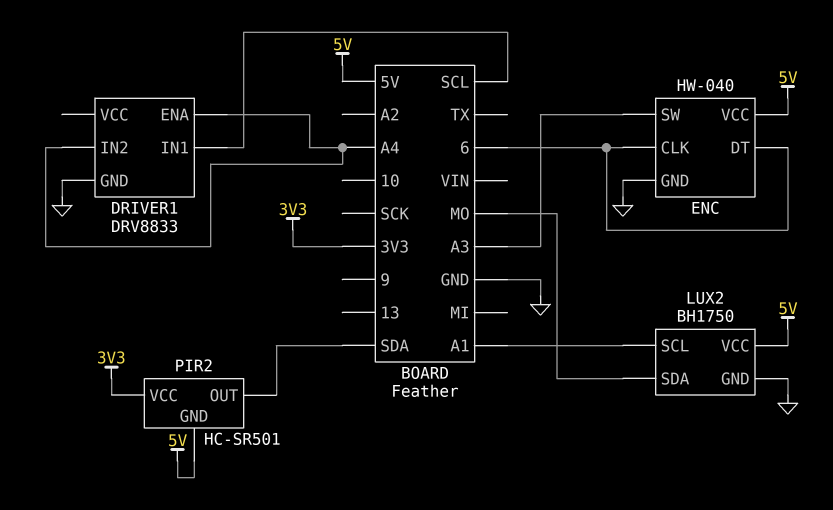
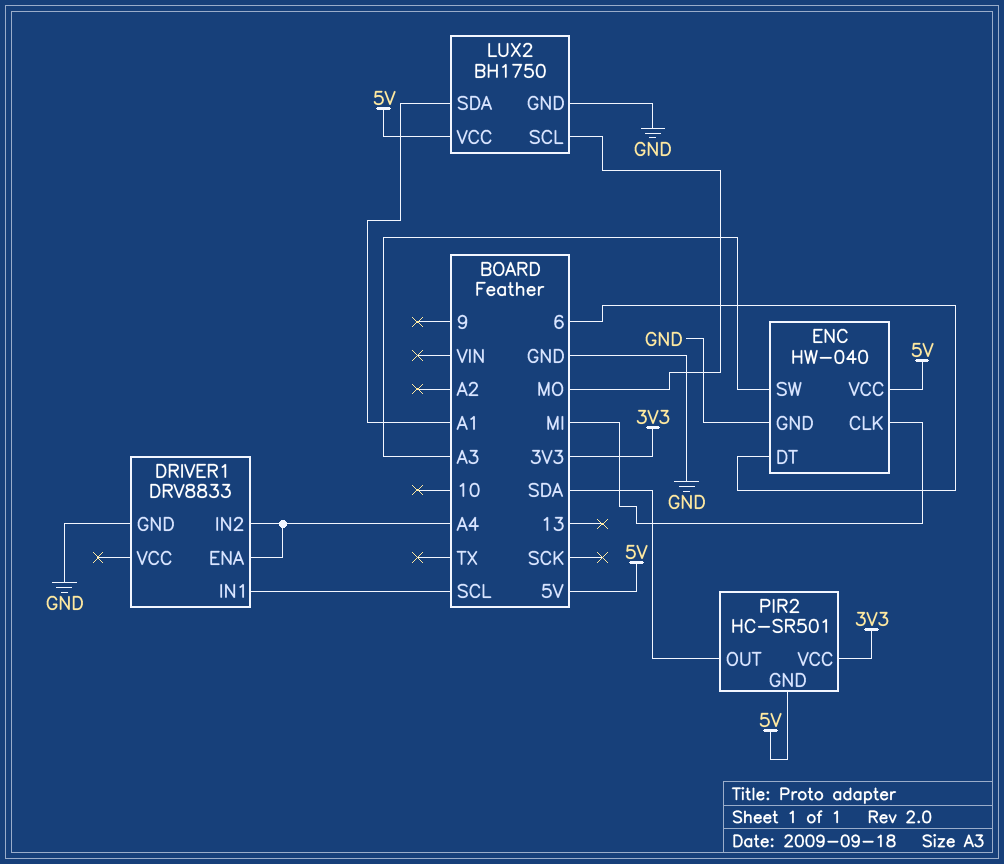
ENC pin CLK: 6 -> MI
LUX2 pin SCL: A1 -> MO
LUX2 pin SDA: MO -> A1

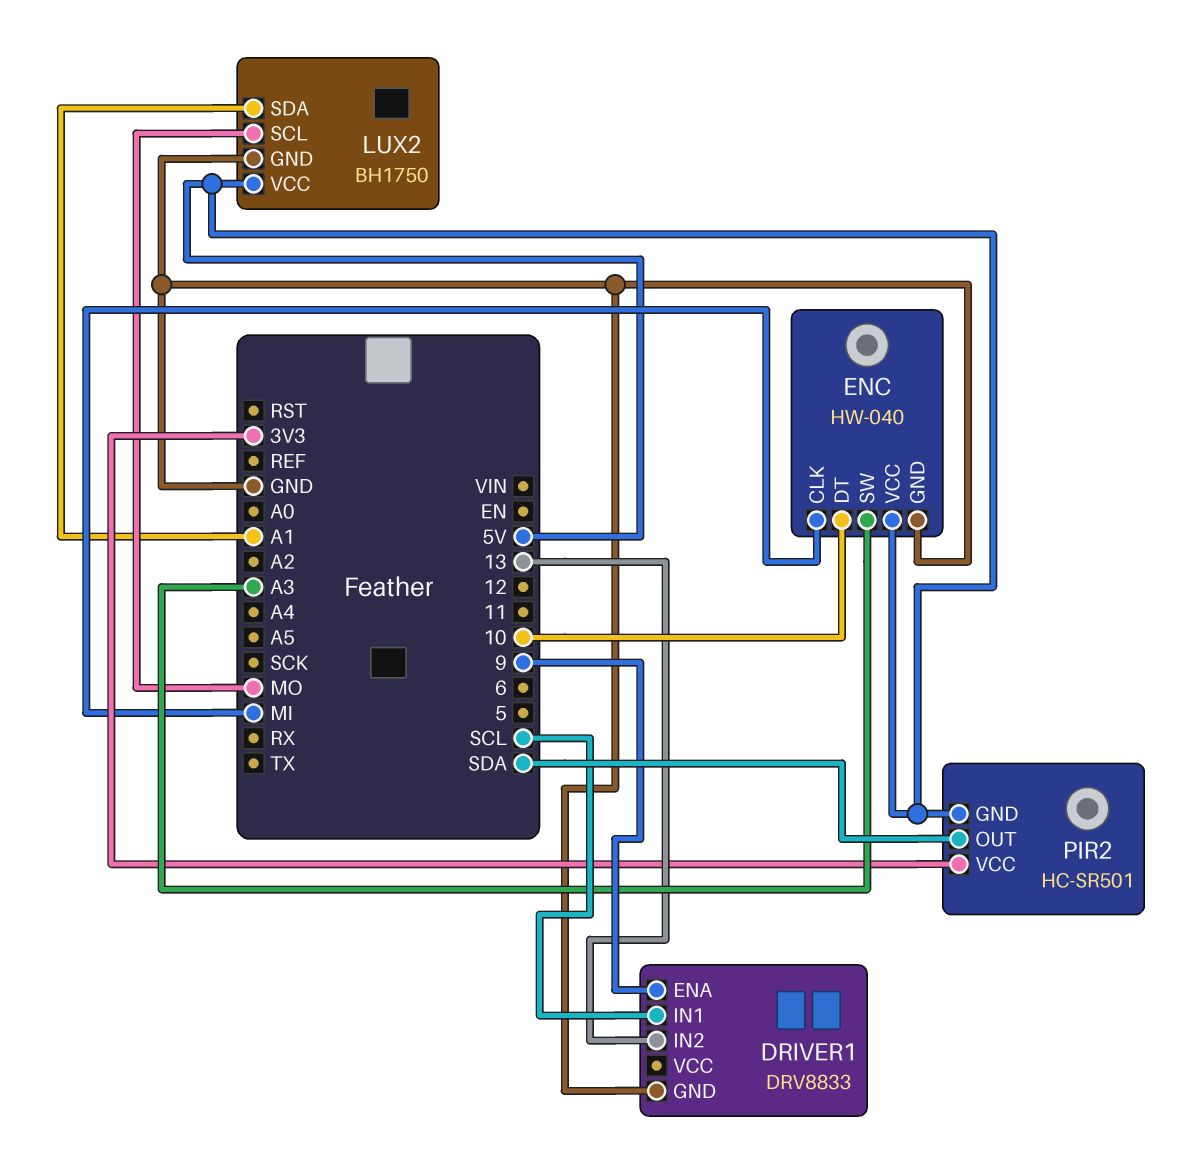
DRIVER1 pin ENA: A4 -> 9
DRIVER1 pin IN2: A4 -> 13
ENC pin DT: 6 -> 10

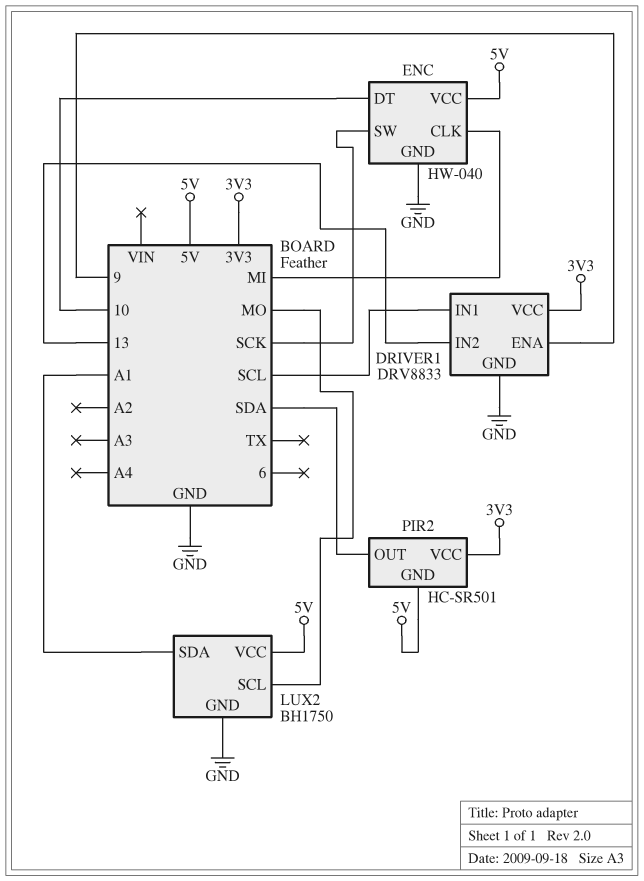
DRIVER1 pin VCC: none -> 3V3
ENC pin SW: A3 -> SCK

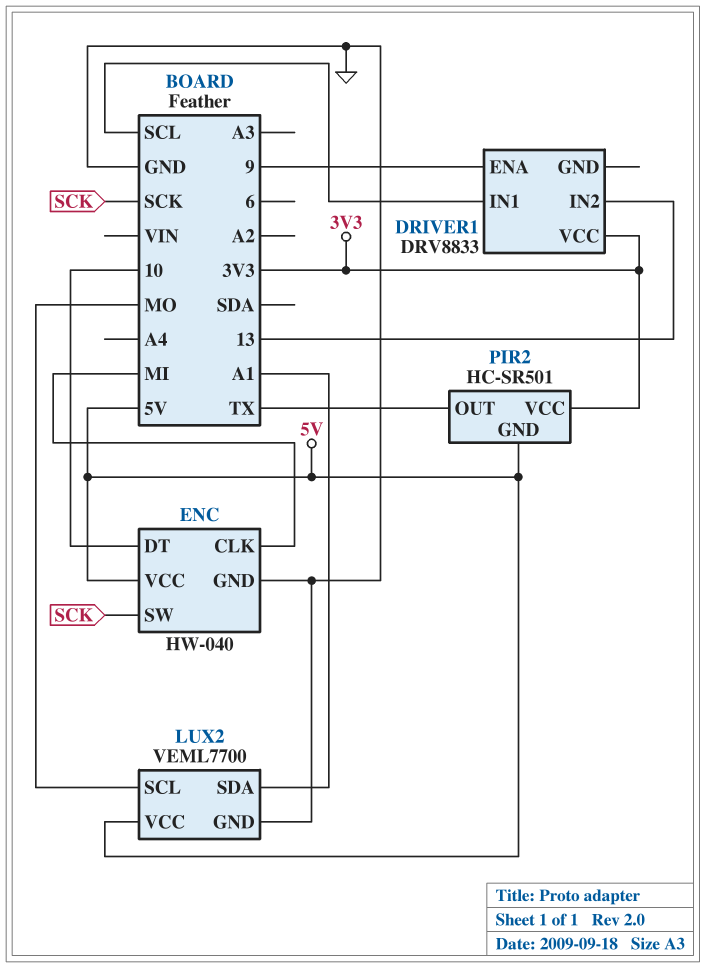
DRIVER1 pin GND: GND -> none
LUX2: BH1750 -> VEML7700
PIR2 pin OUT: SDA -> TX

